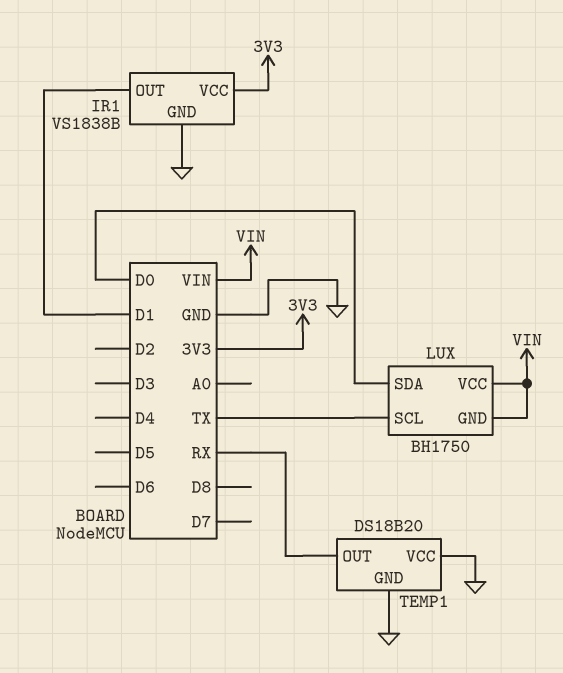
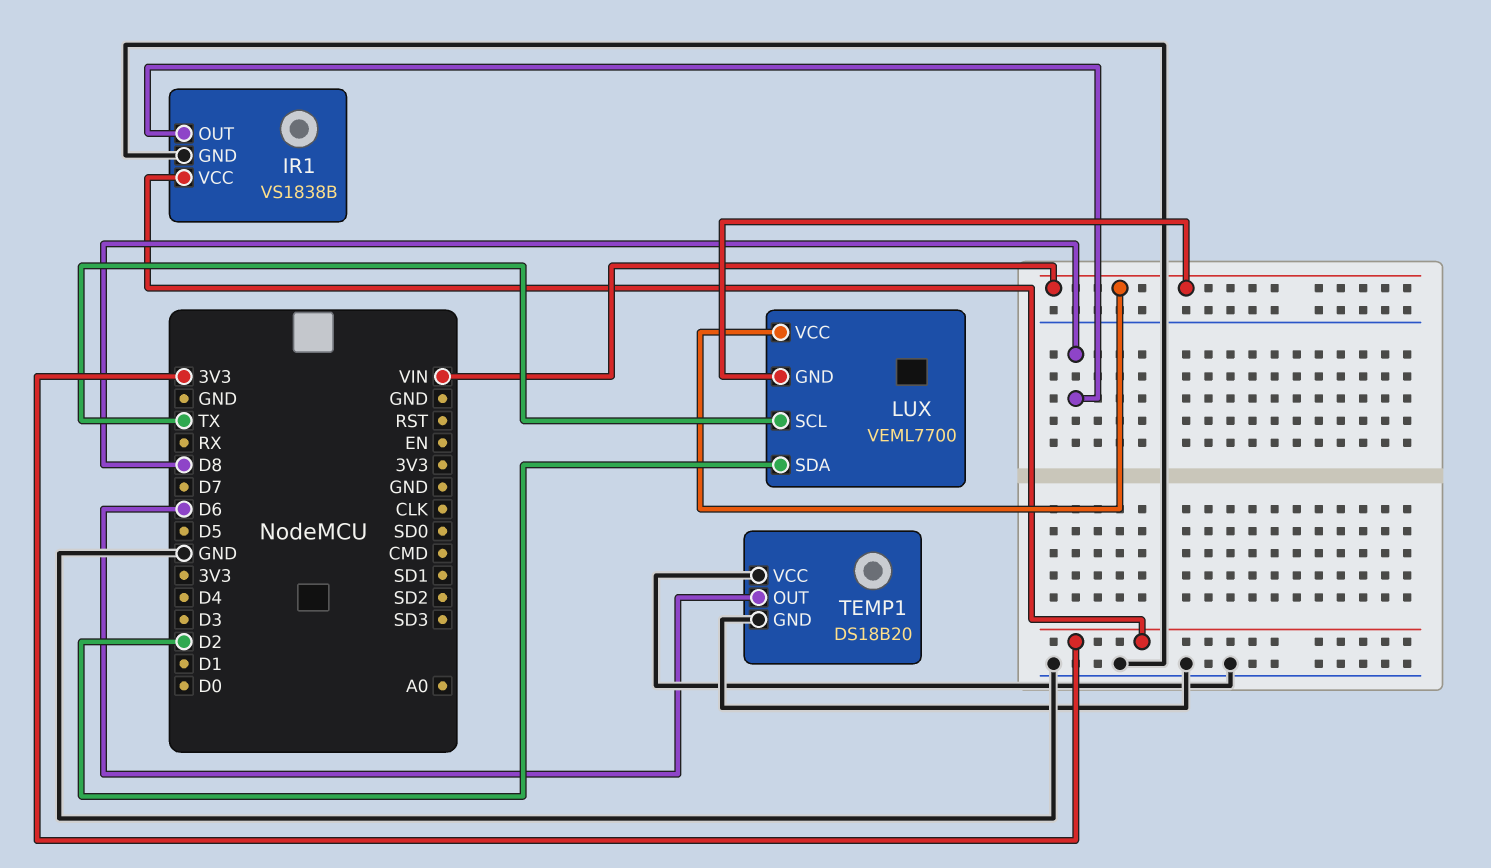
IR1 pin OUT: D1 -> D8
LUX: BH1750 -> VEML7700
LUX pin SDA: D0 -> D2
TEMP1 pin OUT: RX -> D6

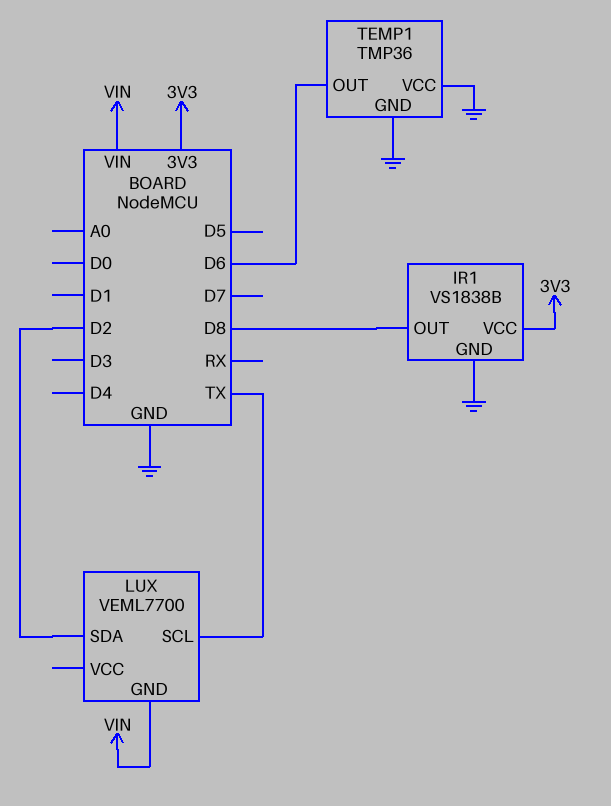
LUX pin VCC: VIN -> none
TEMP1: DS18B20 -> TMP36

